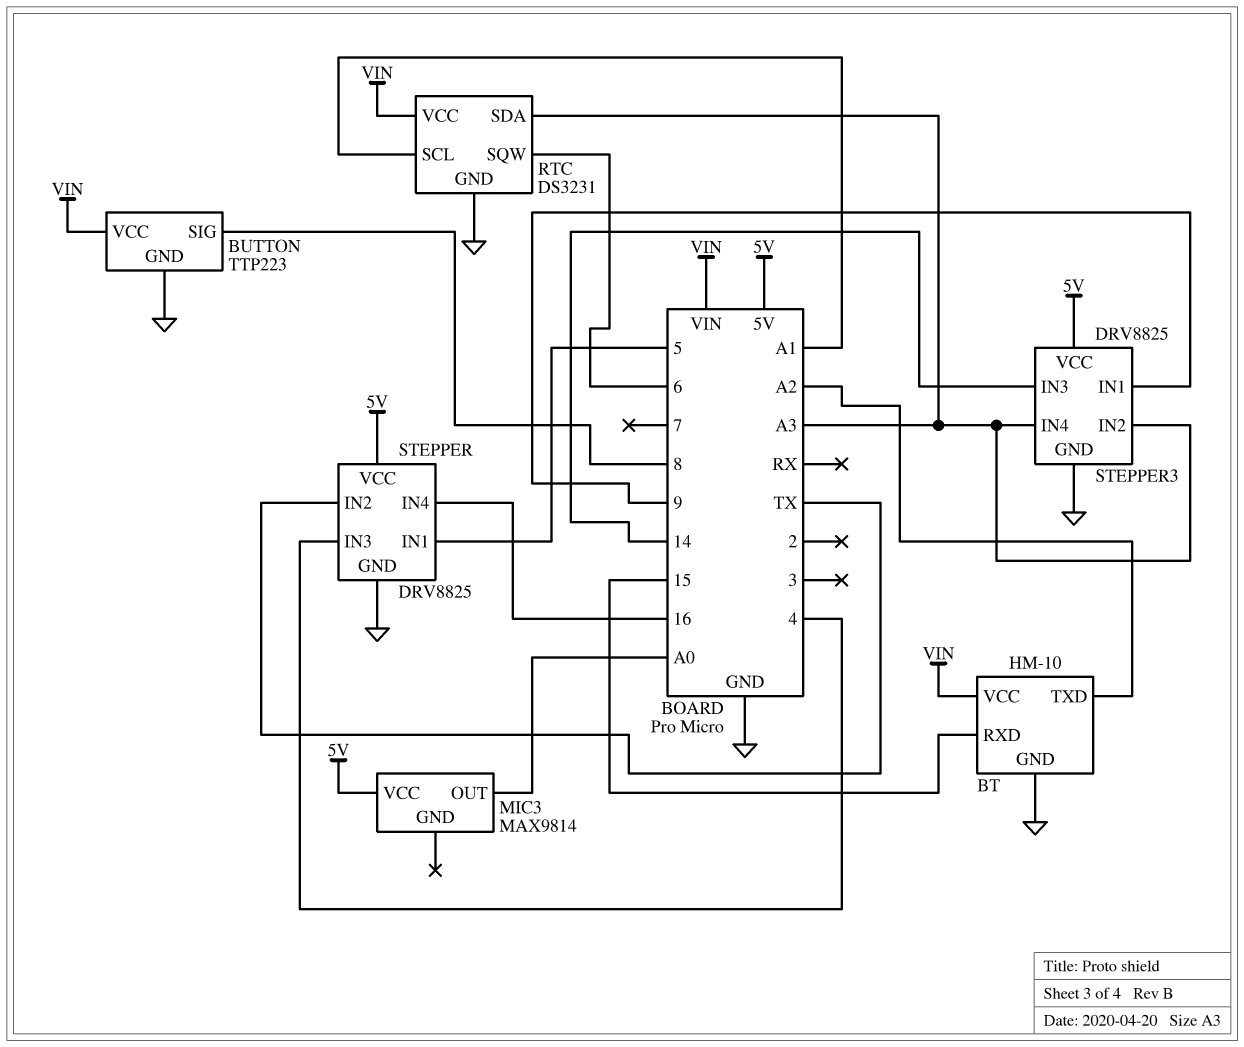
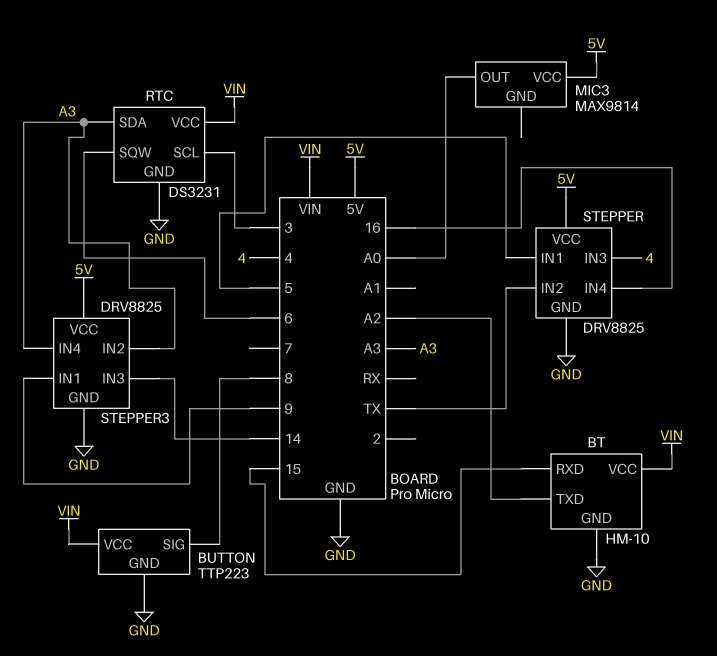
RTC pin SCL: A1 -> 3

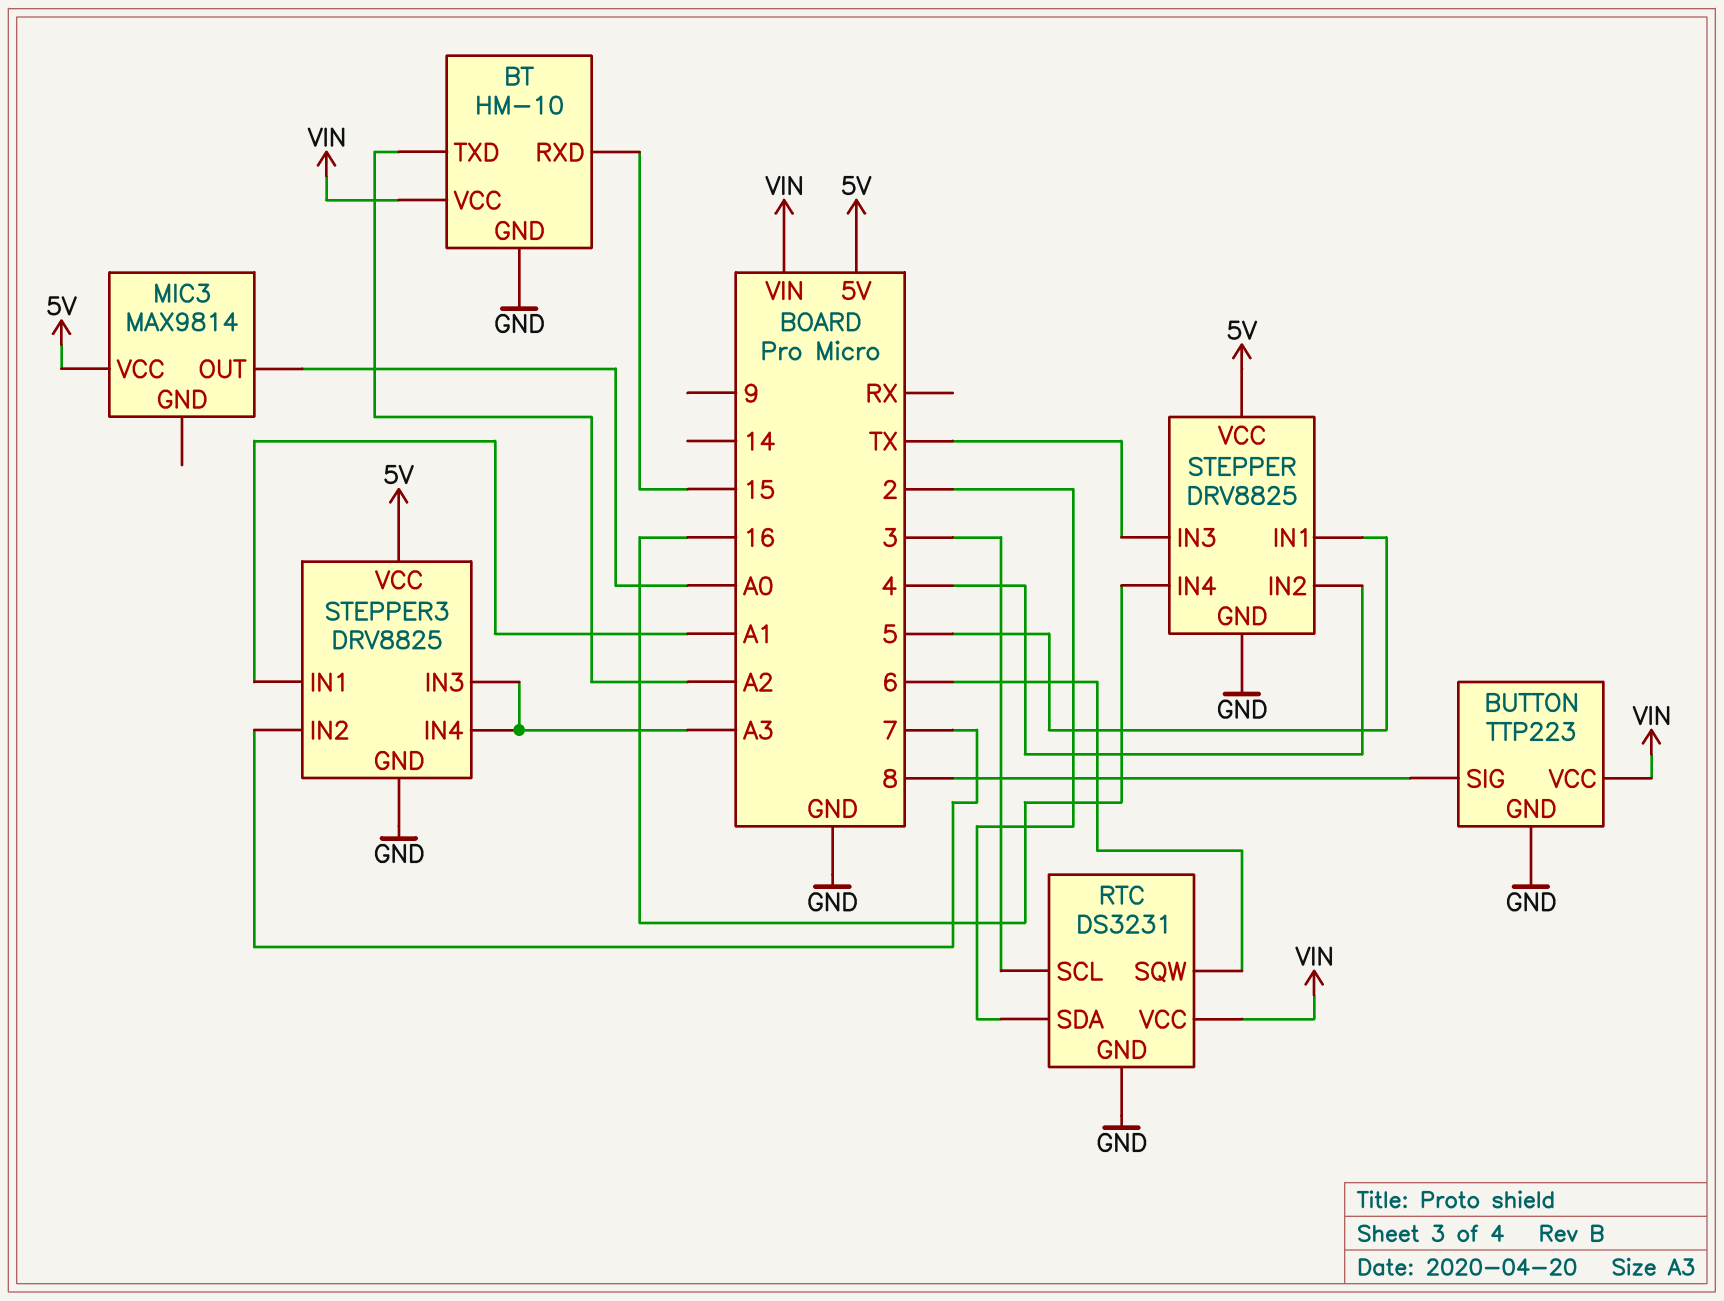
RTC pin SDA: A3 -> 2
STEPPER pin IN2: TX -> 4
STEPPER pin IN3: 4 -> TX
STEPPER3 pin IN1: 9 -> A1
STEPPER3 pin IN2: A3 -> 7
STEPPER3 pin IN3: 14 -> A3

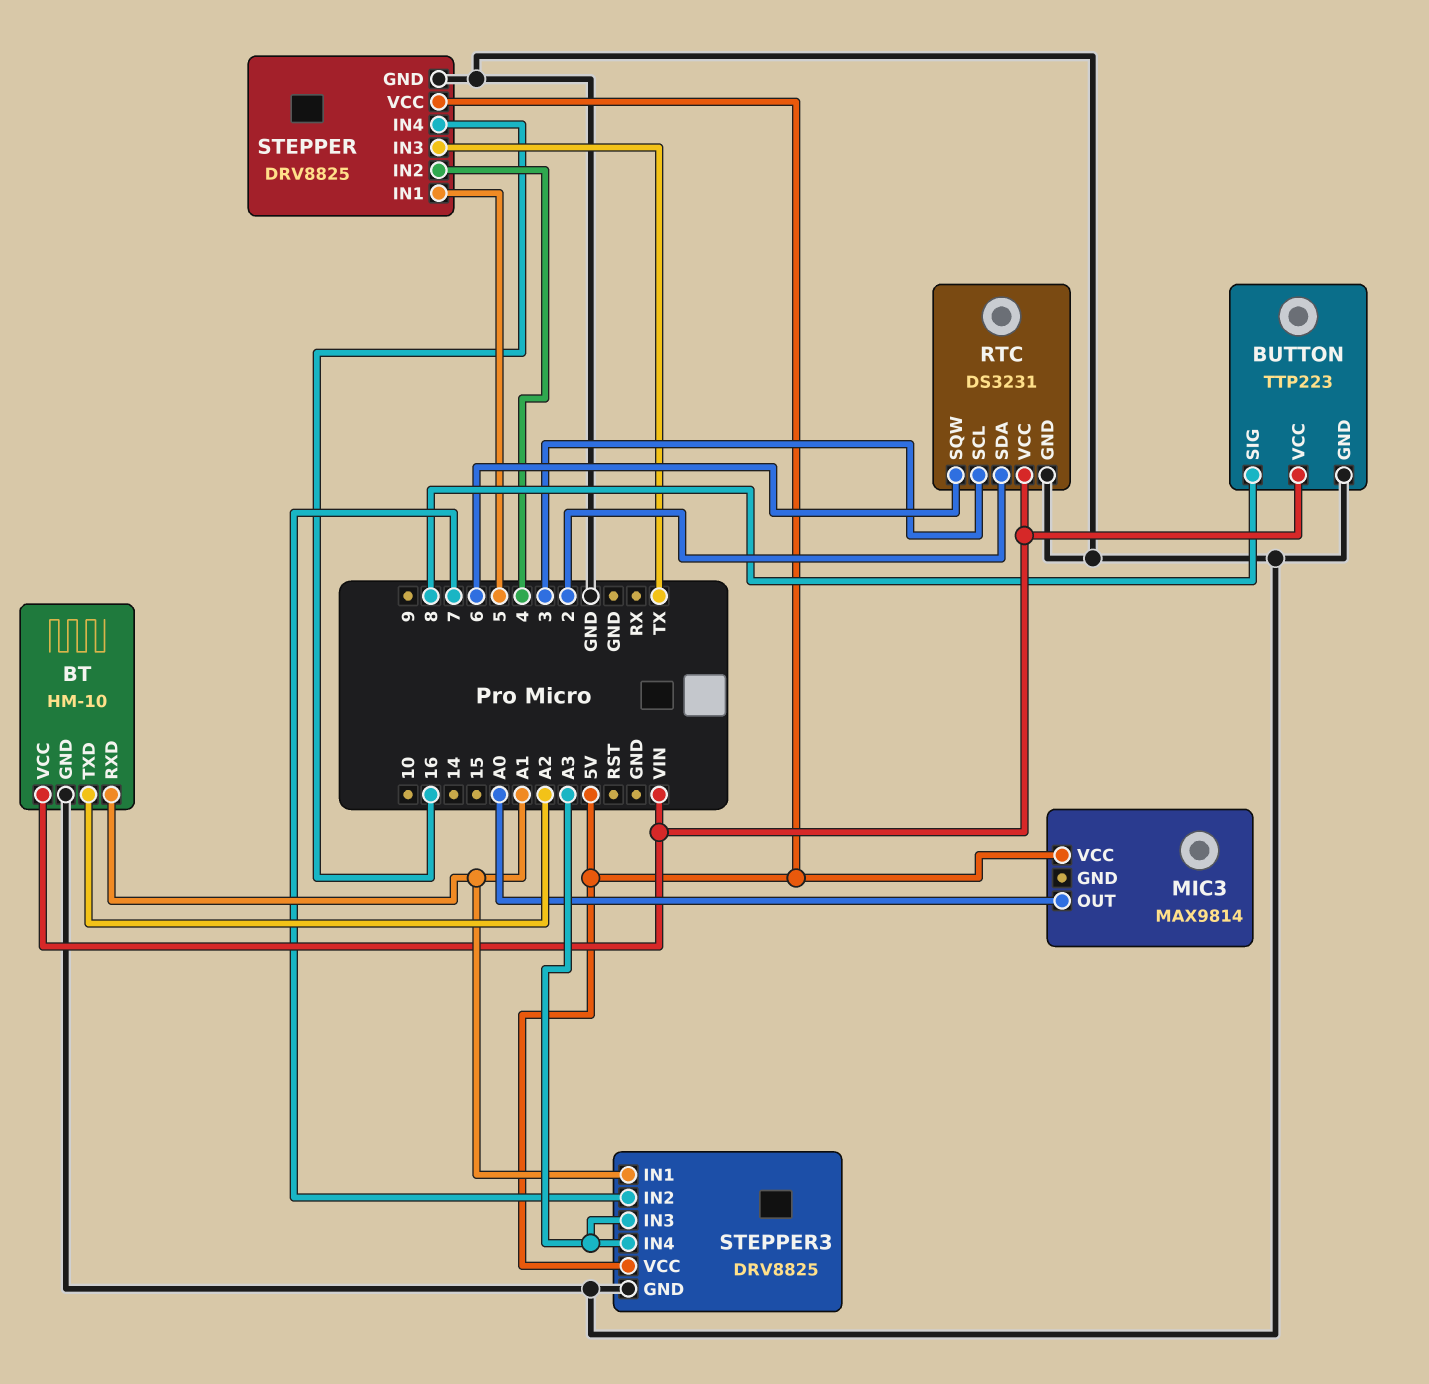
BT pin RXD: 15 -> A1

